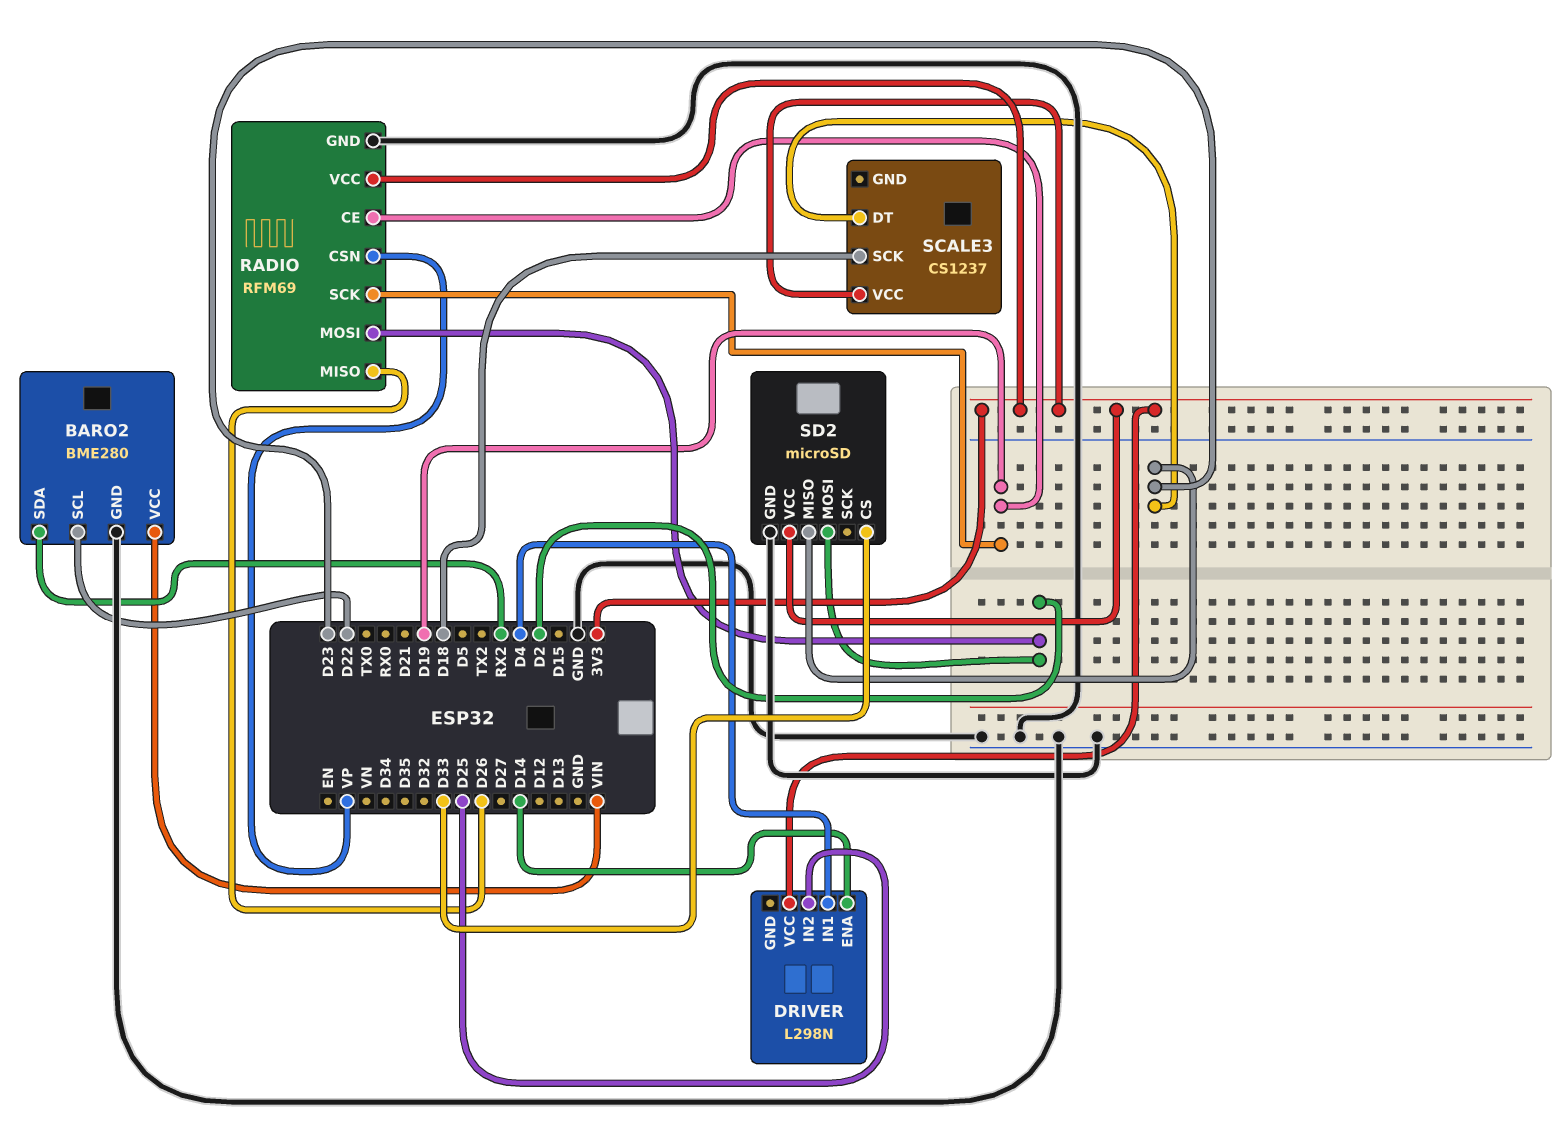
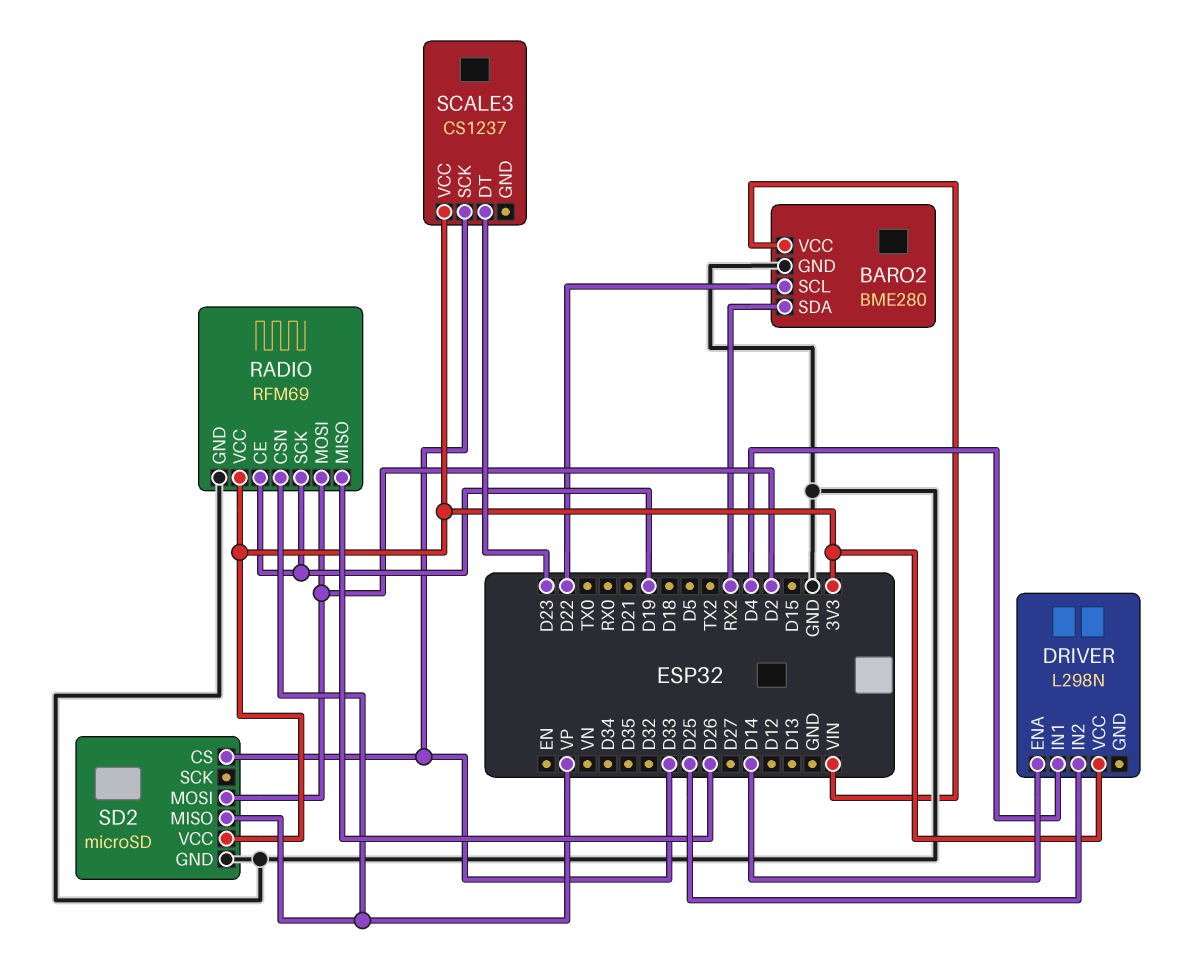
SCALE3 pin SCK: D18 -> D33
SD2 pin MISO: D23 -> VP

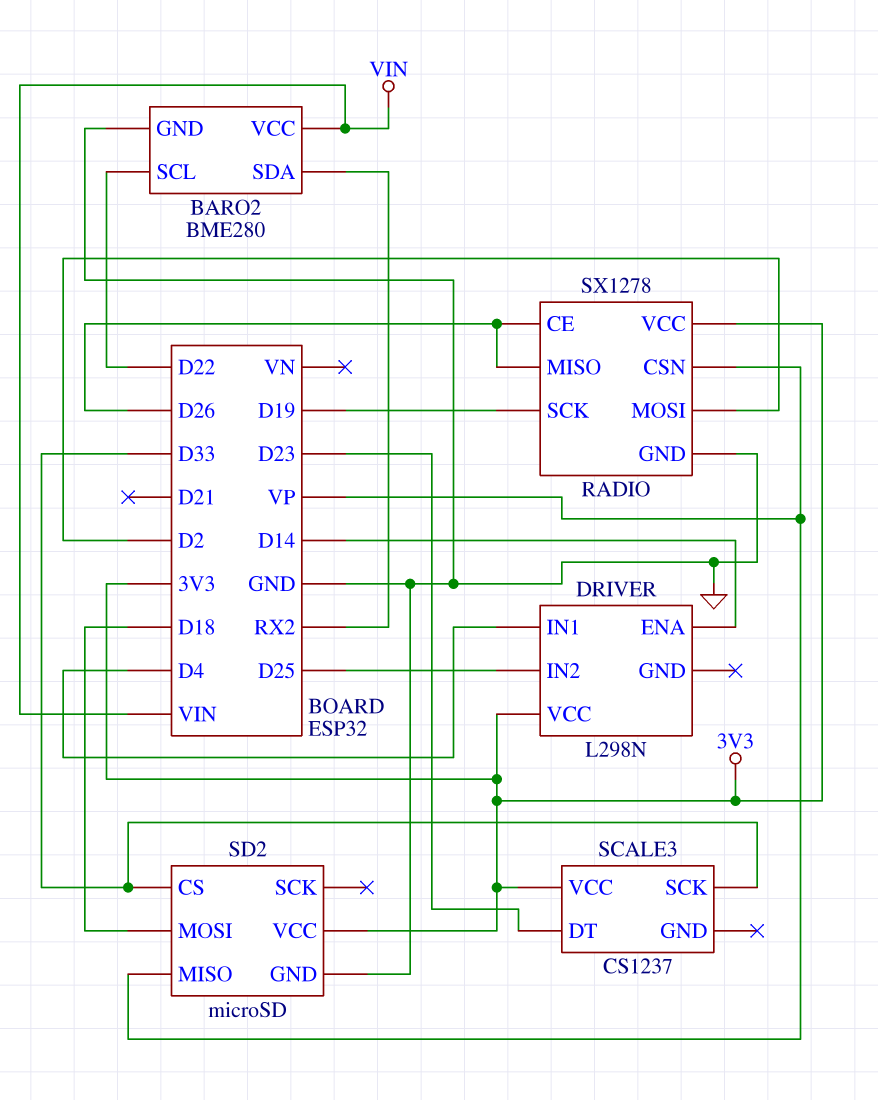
RADIO: RFM69 -> SX1278
RADIO pin CE: D19 -> D26
SD2 pin MOSI: D2 -> D18

